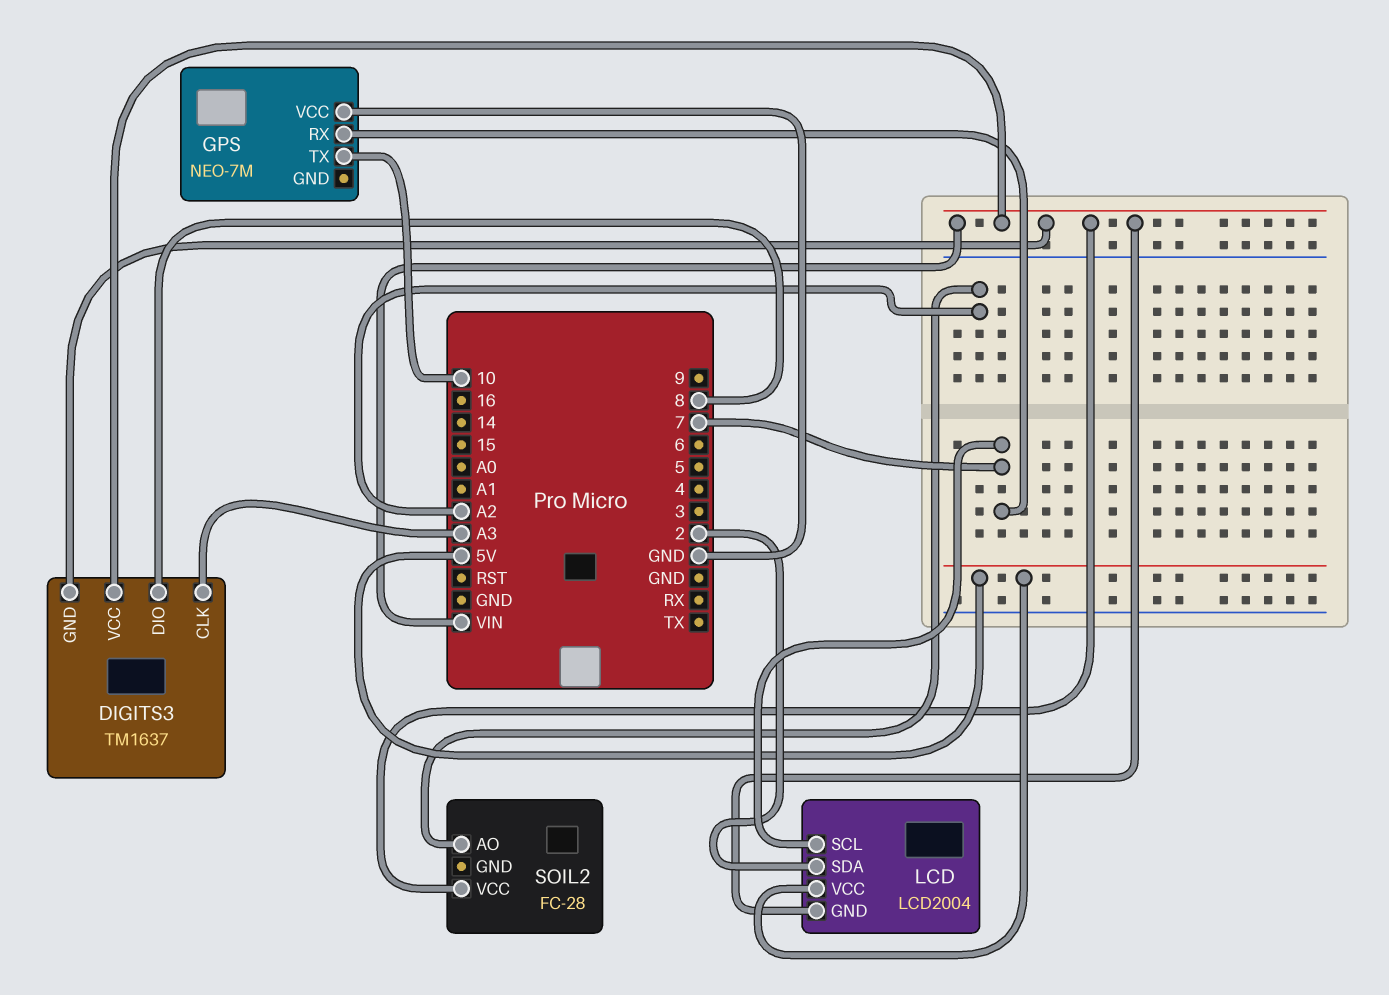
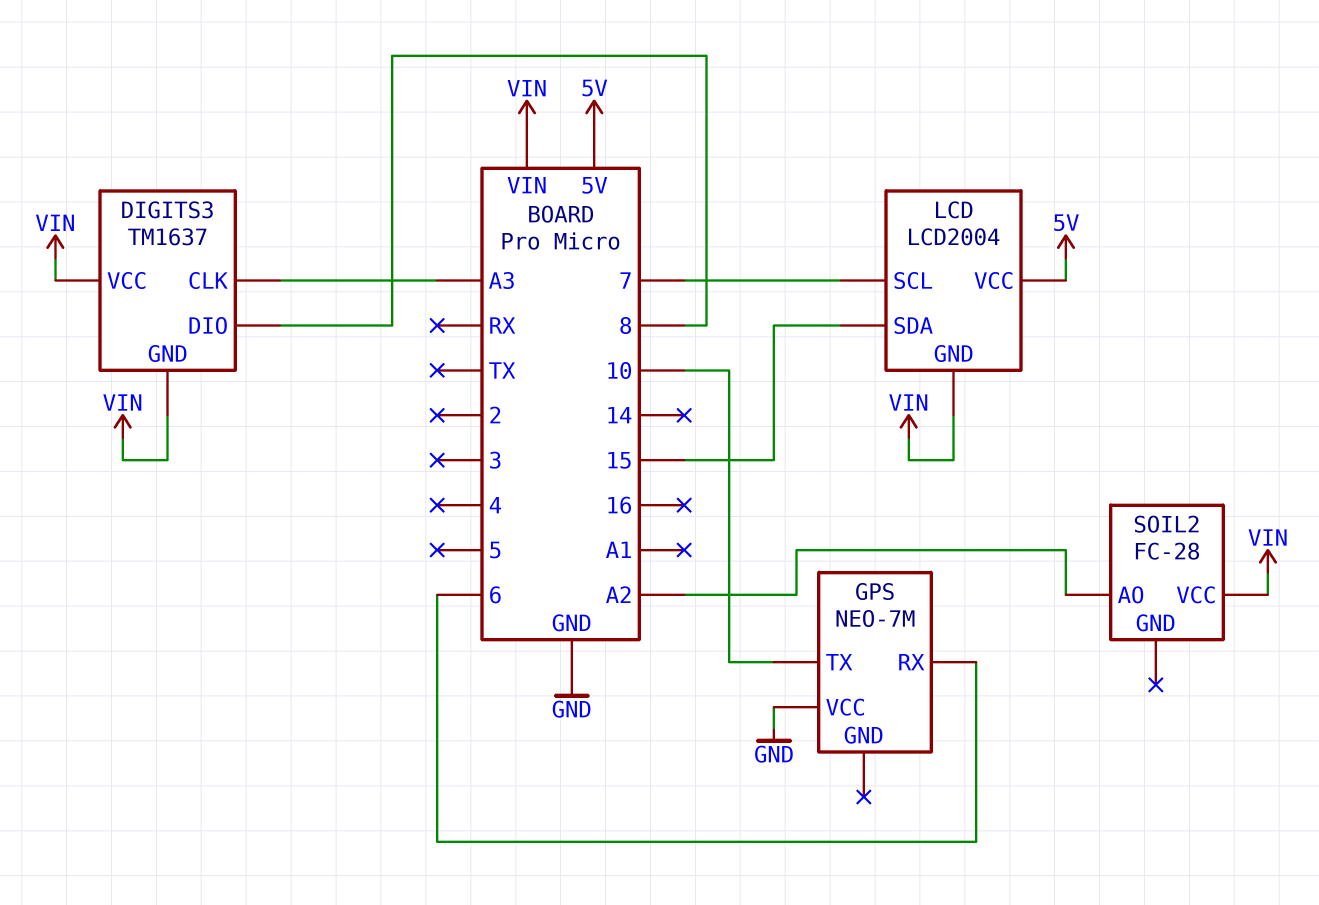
GPS pin RX: 7 -> 6
LCD pin SDA: 2 -> 15

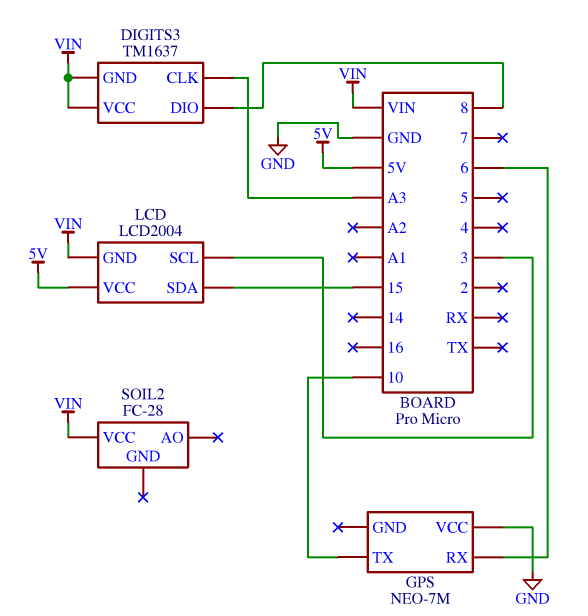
LCD pin SCL: 7 -> 3
SOIL2 pin AO: A2 -> none

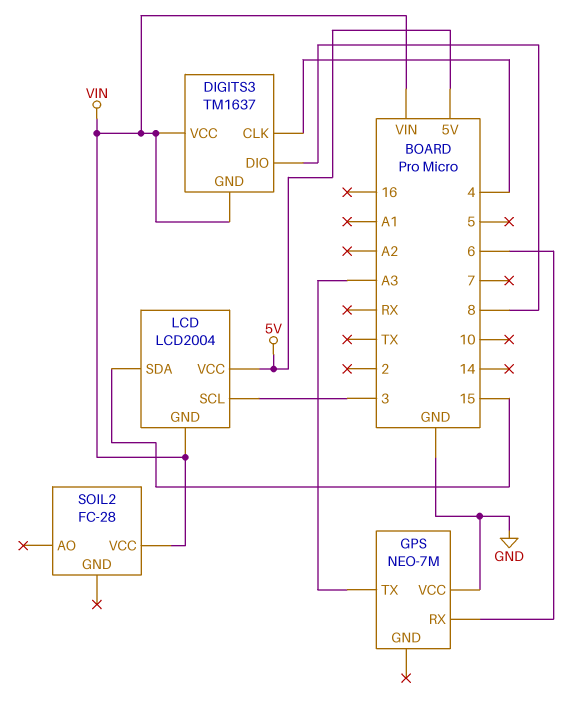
DIGITS3 pin CLK: A3 -> 4
GPS pin TX: 10 -> A3

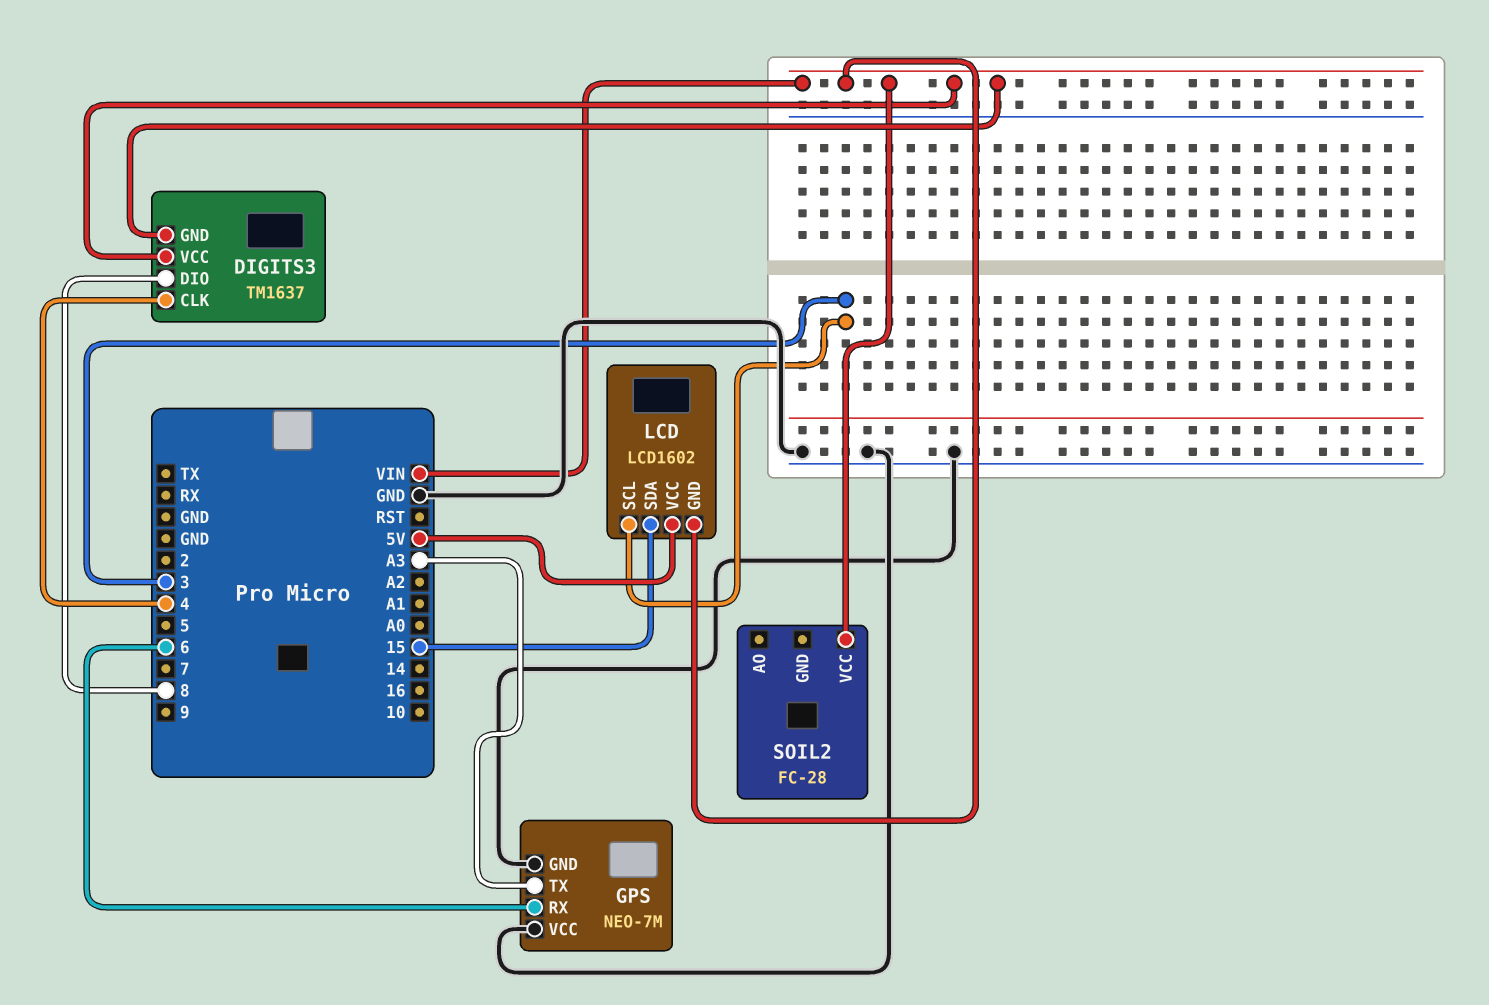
GPS pin GND: none -> GND
LCD: LCD2004 -> LCD1602

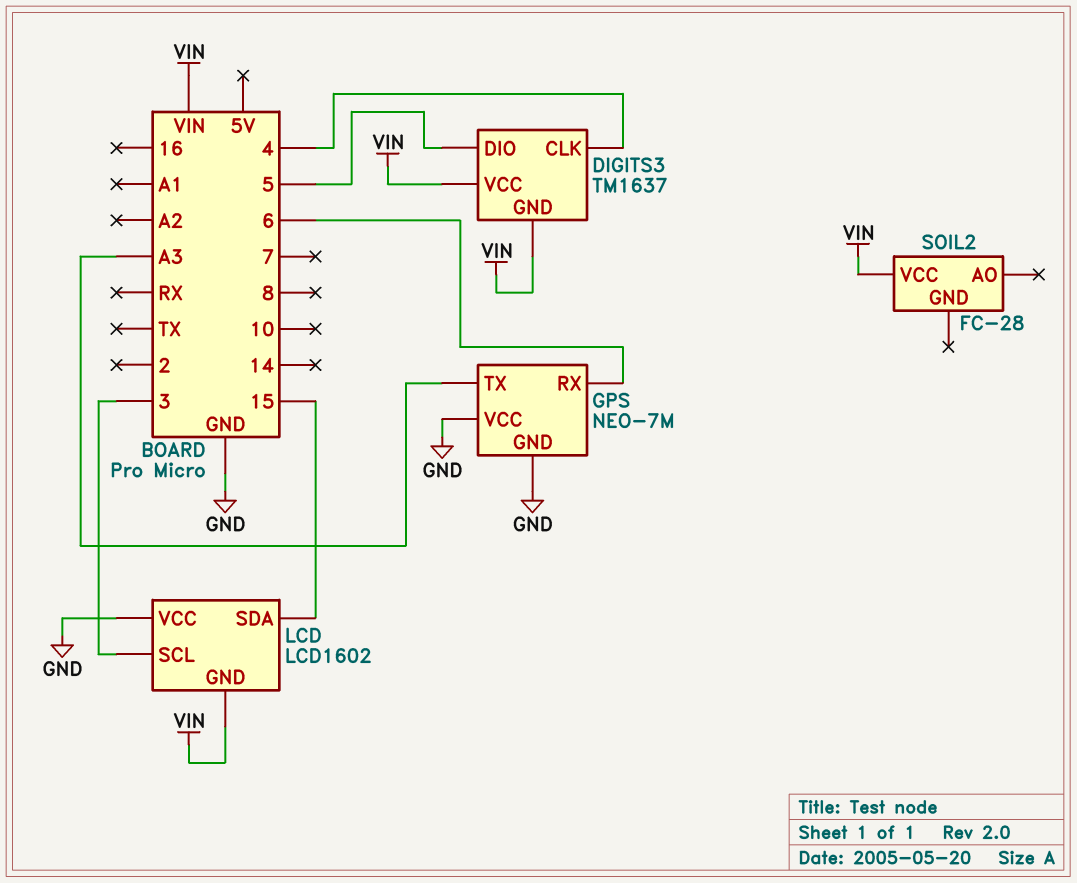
DIGITS3 pin DIO: 8 -> 5
LCD pin VCC: 5V -> GND

